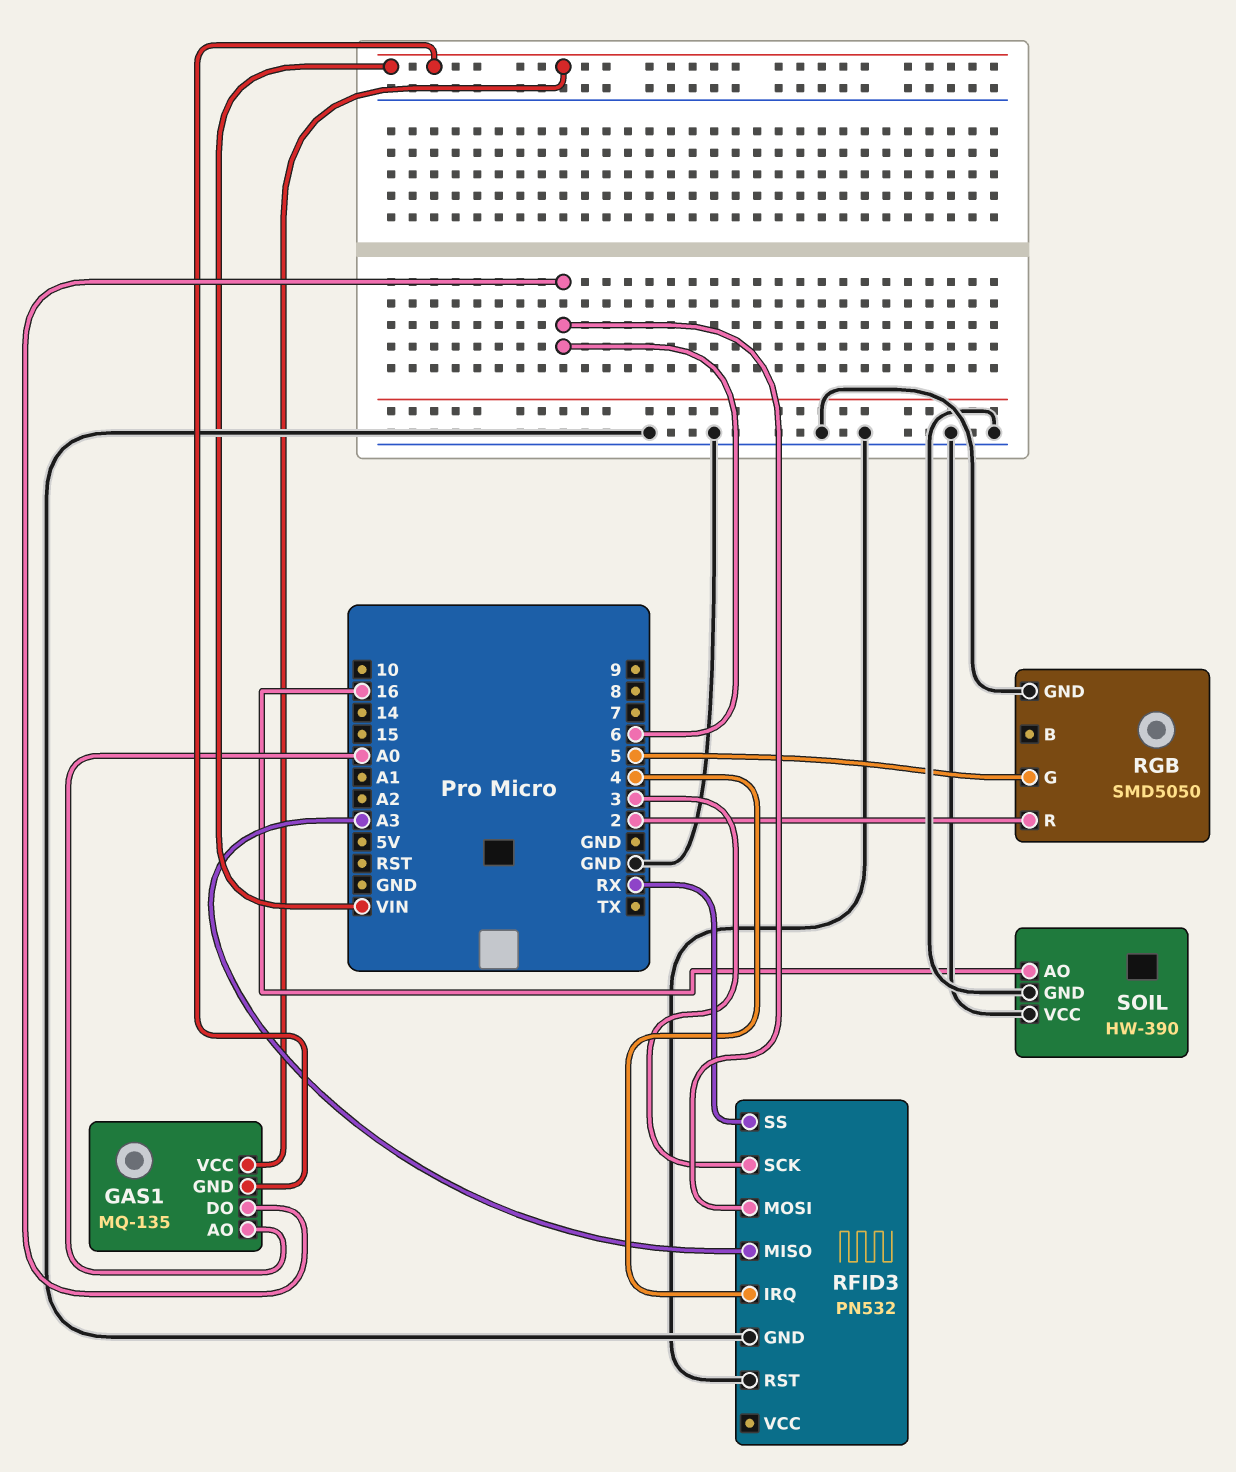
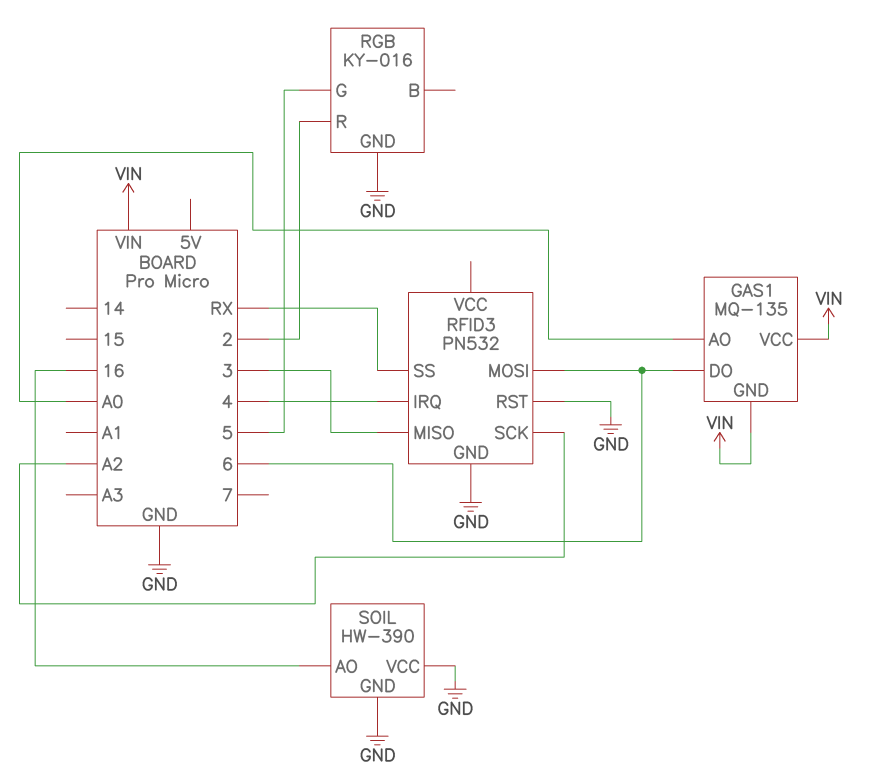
RFID3 pin MISO: A3 -> 3
RFID3 pin SCK: 3 -> A2
RGB: SMD5050 -> KY-016

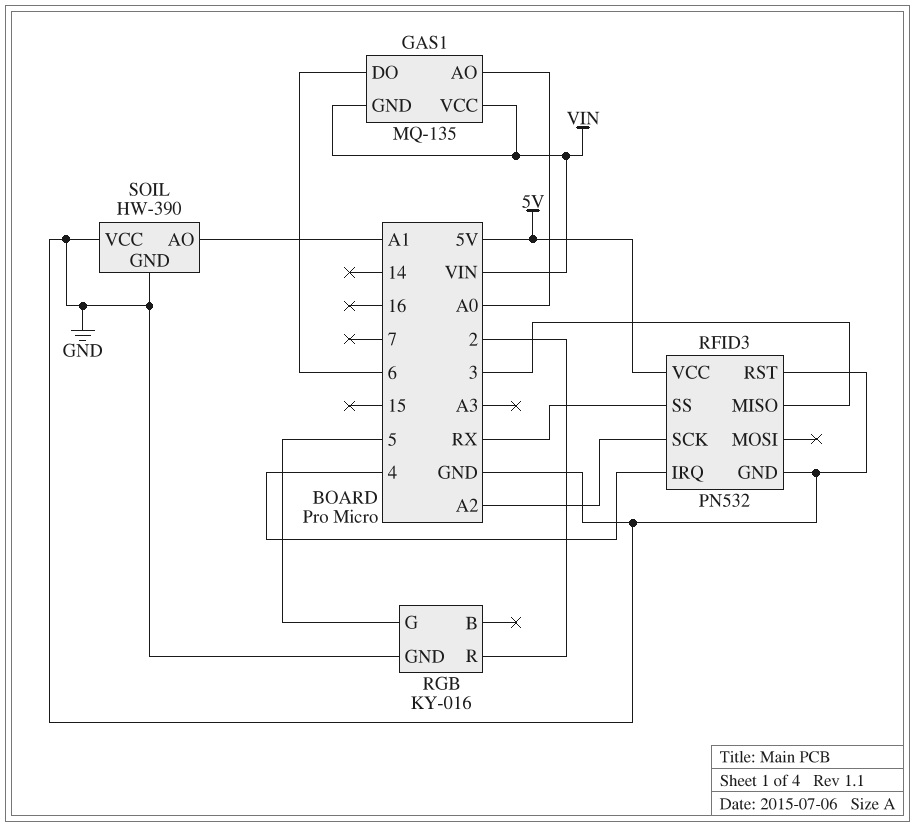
RFID3 pin MOSI: 6 -> none
RFID3 pin VCC: none -> 5V
SOIL pin AO: 16 -> A1

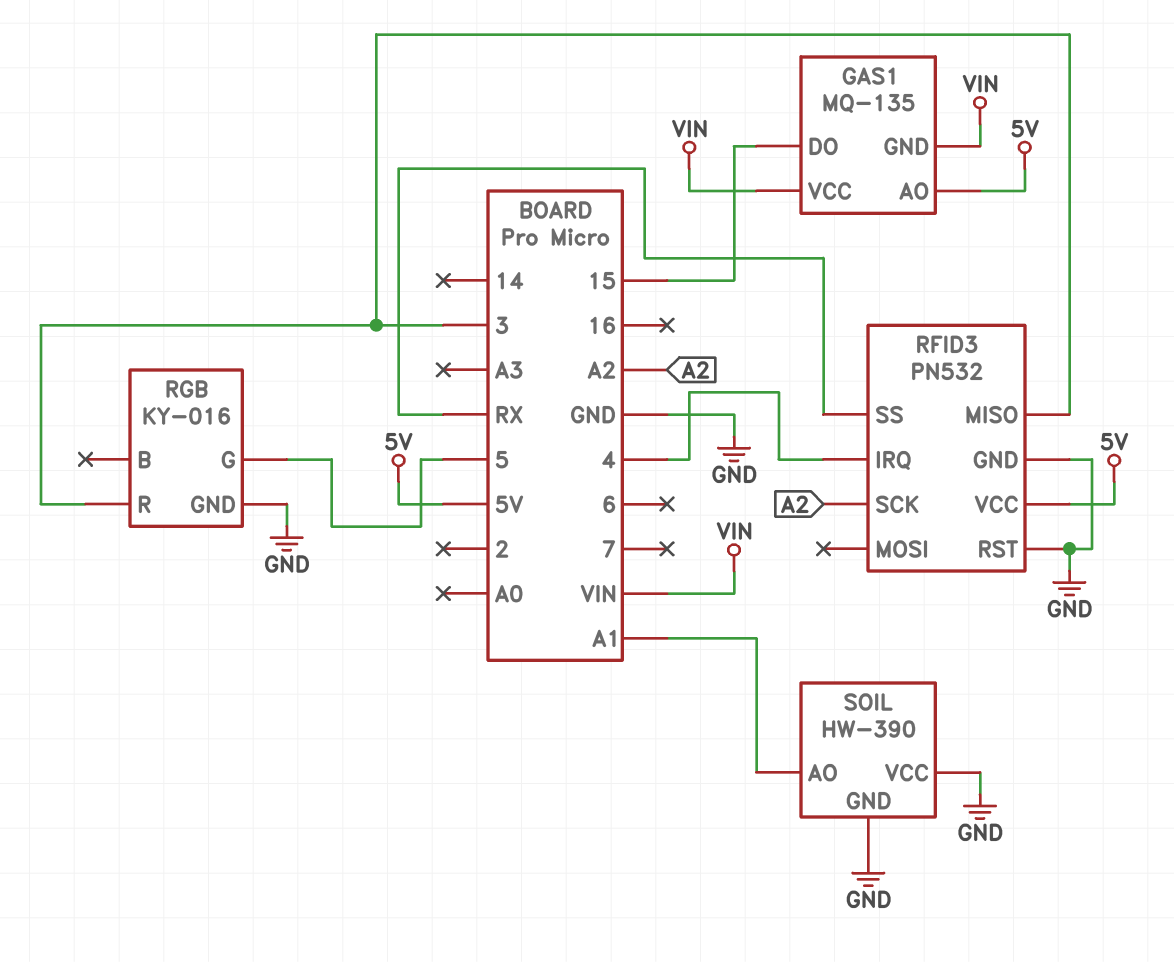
GAS1 pin AO: A0 -> 5V
GAS1 pin DO: 6 -> 15
RGB pin R: 2 -> 3

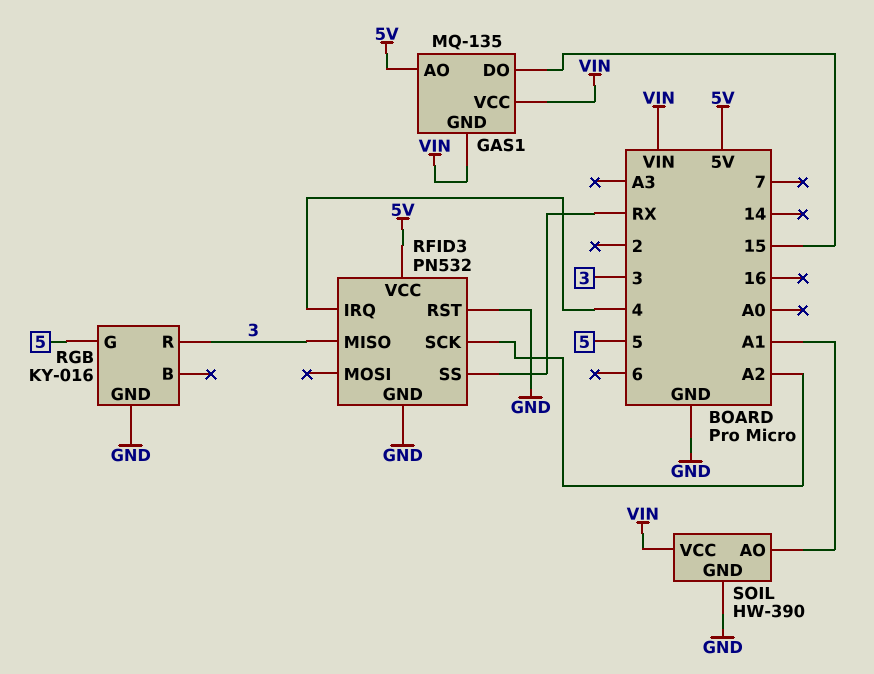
SOIL pin VCC: GND -> VIN

